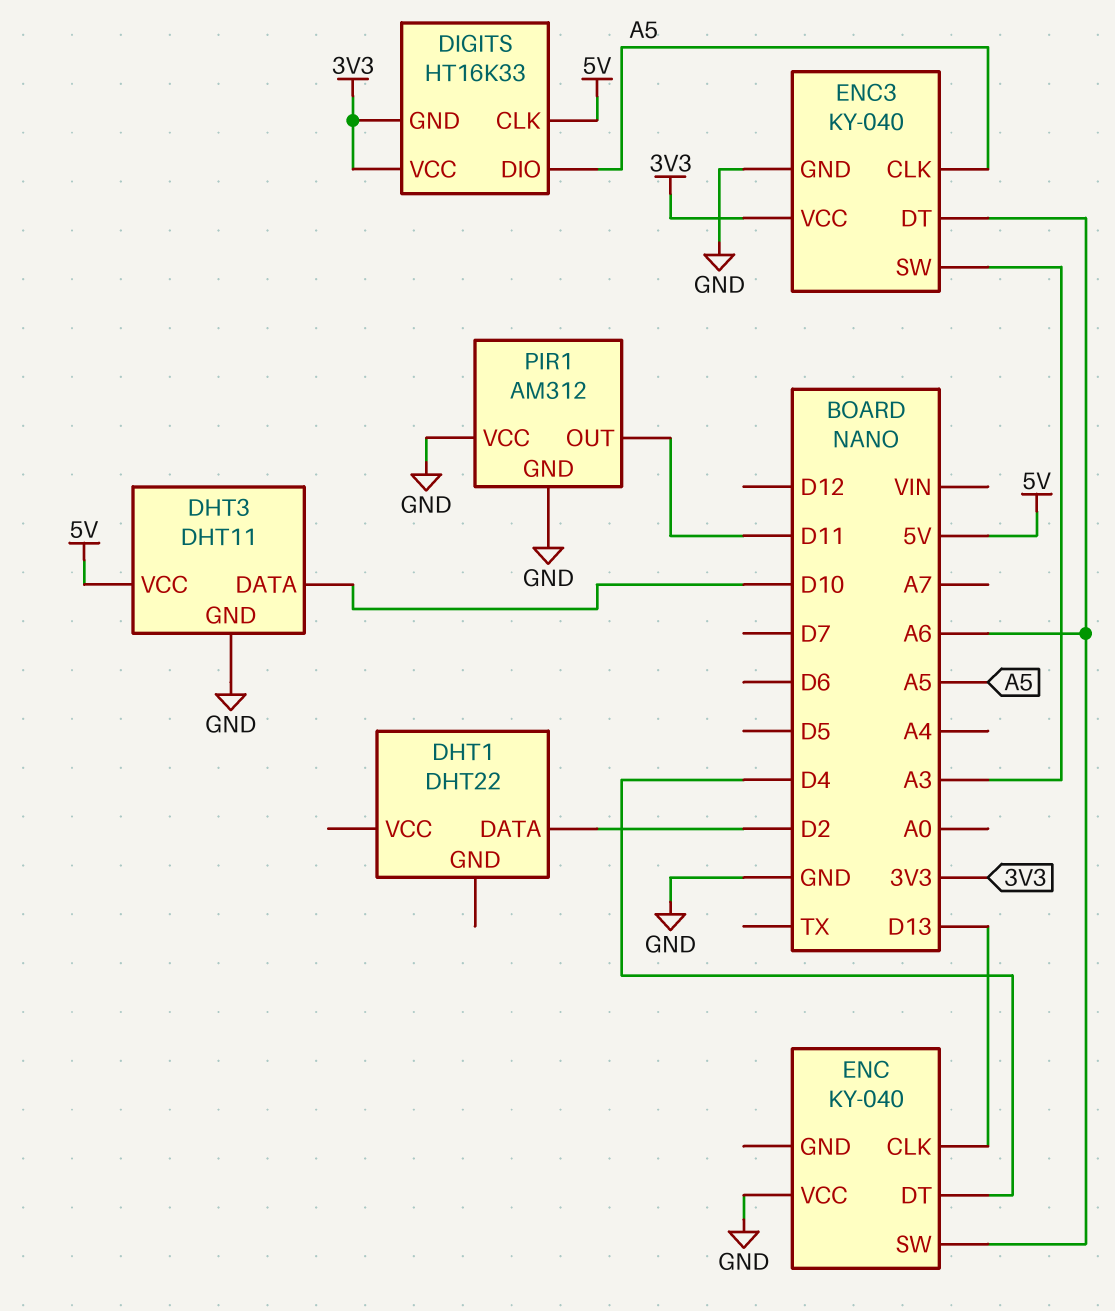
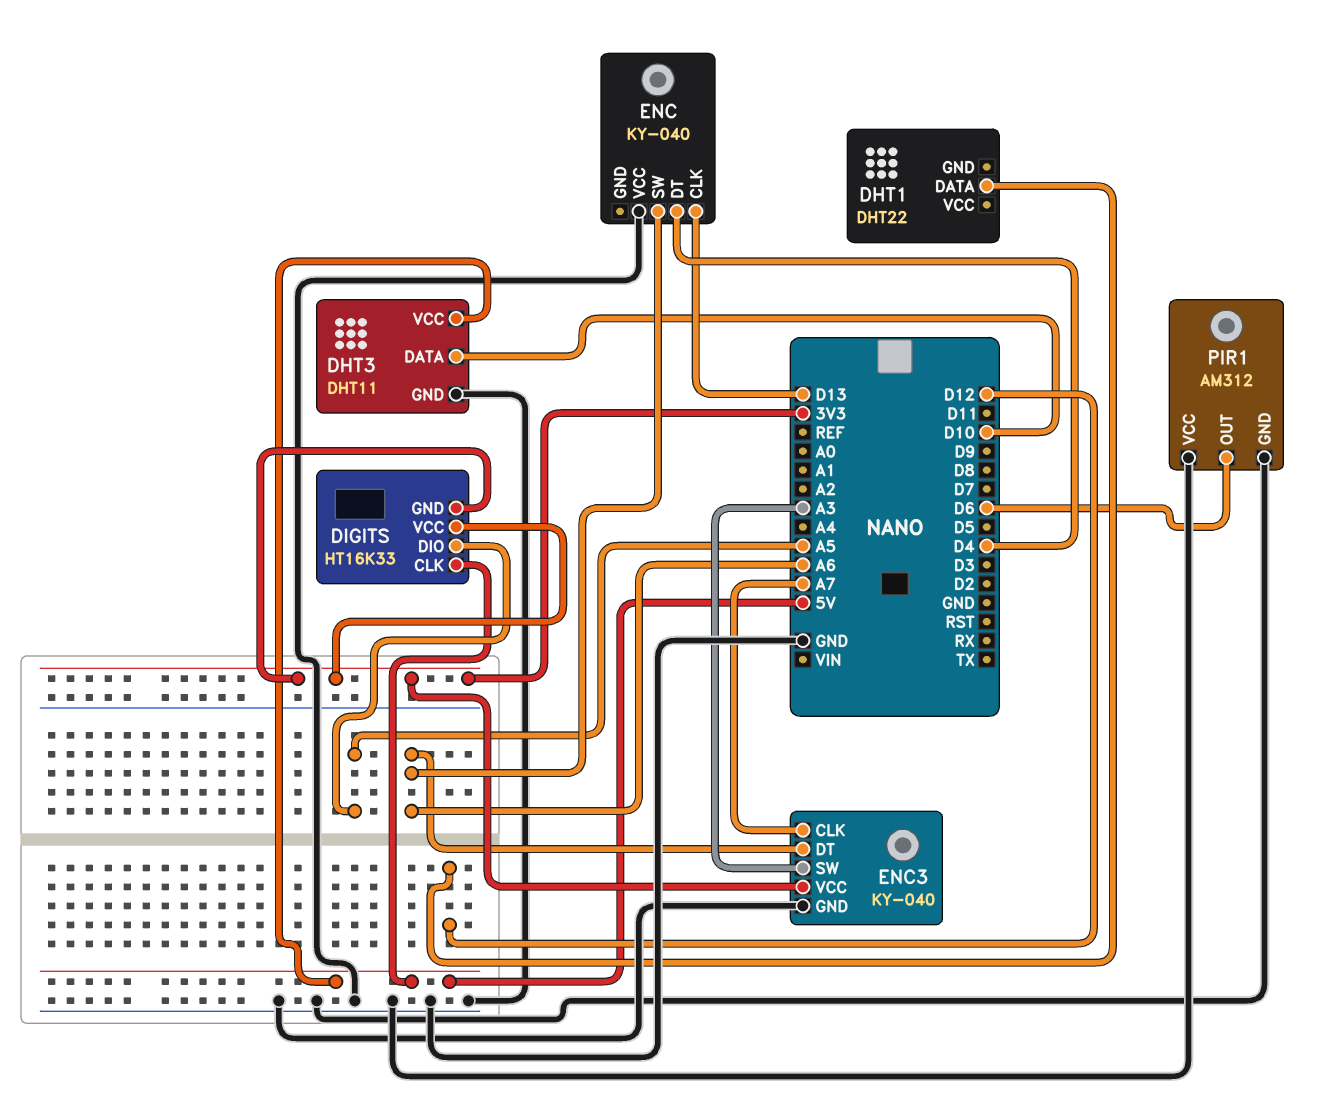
DHT1 pin DATA: D2 -> D12
ENC3 pin CLK: A5 -> A7
PIR1 pin OUT: D11 -> D6

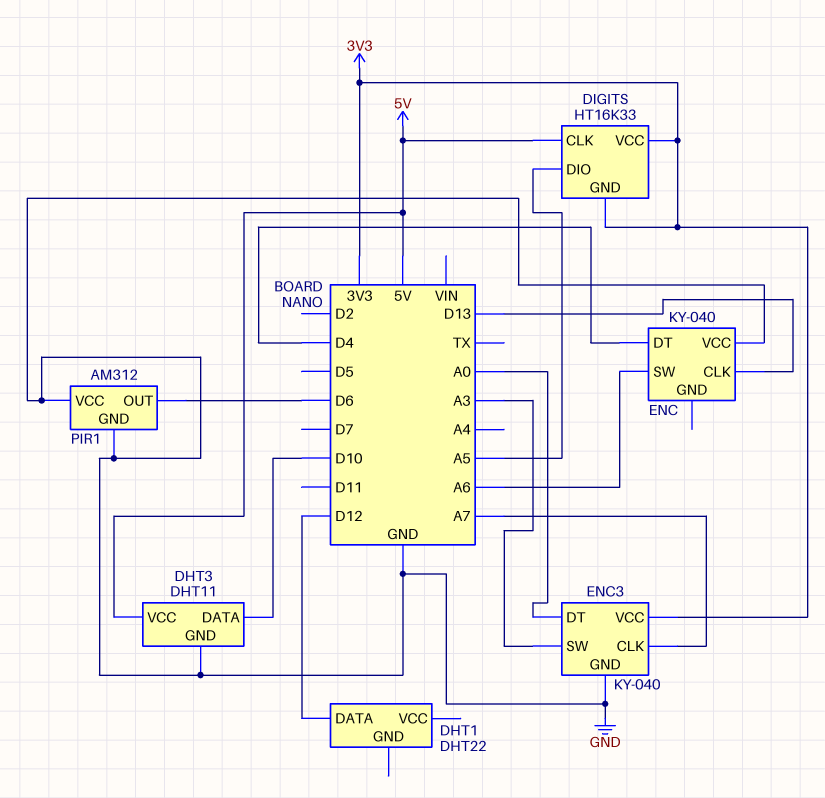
ENC3 pin DT: A6 -> A0

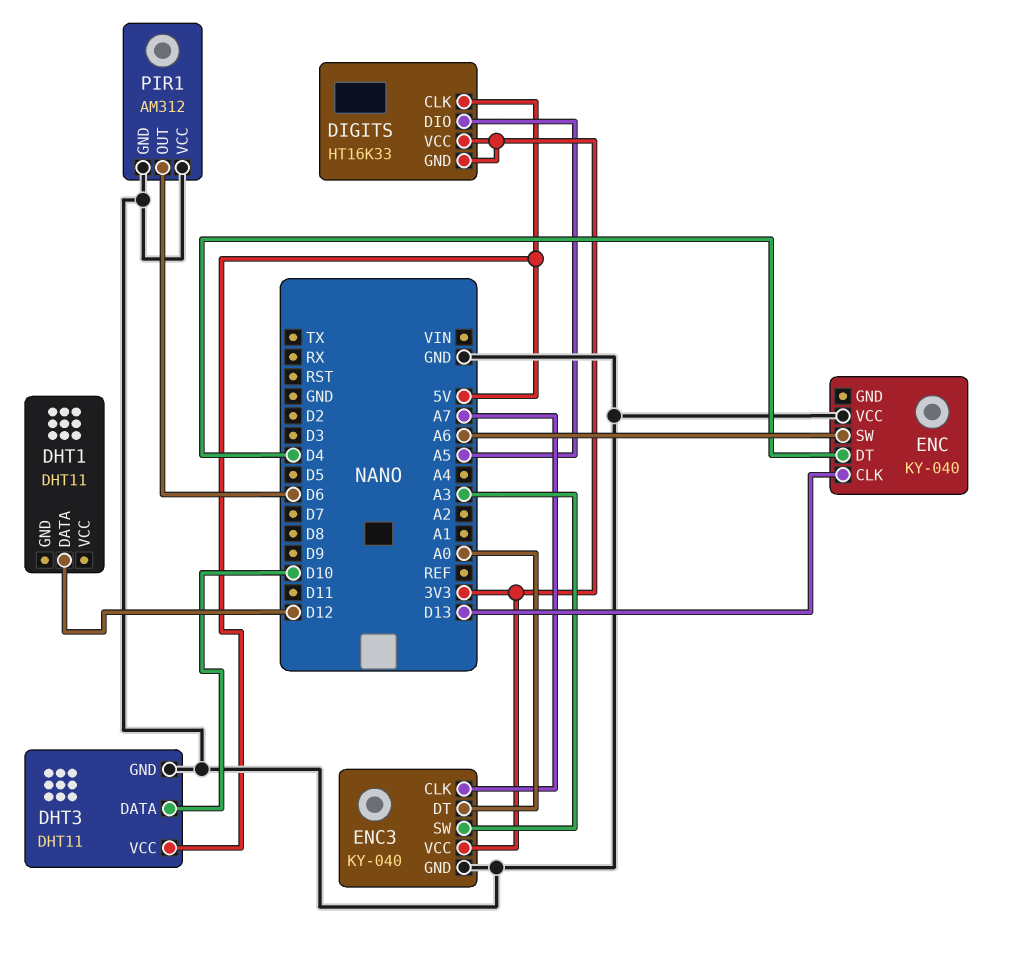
DHT1: DHT22 -> DHT11

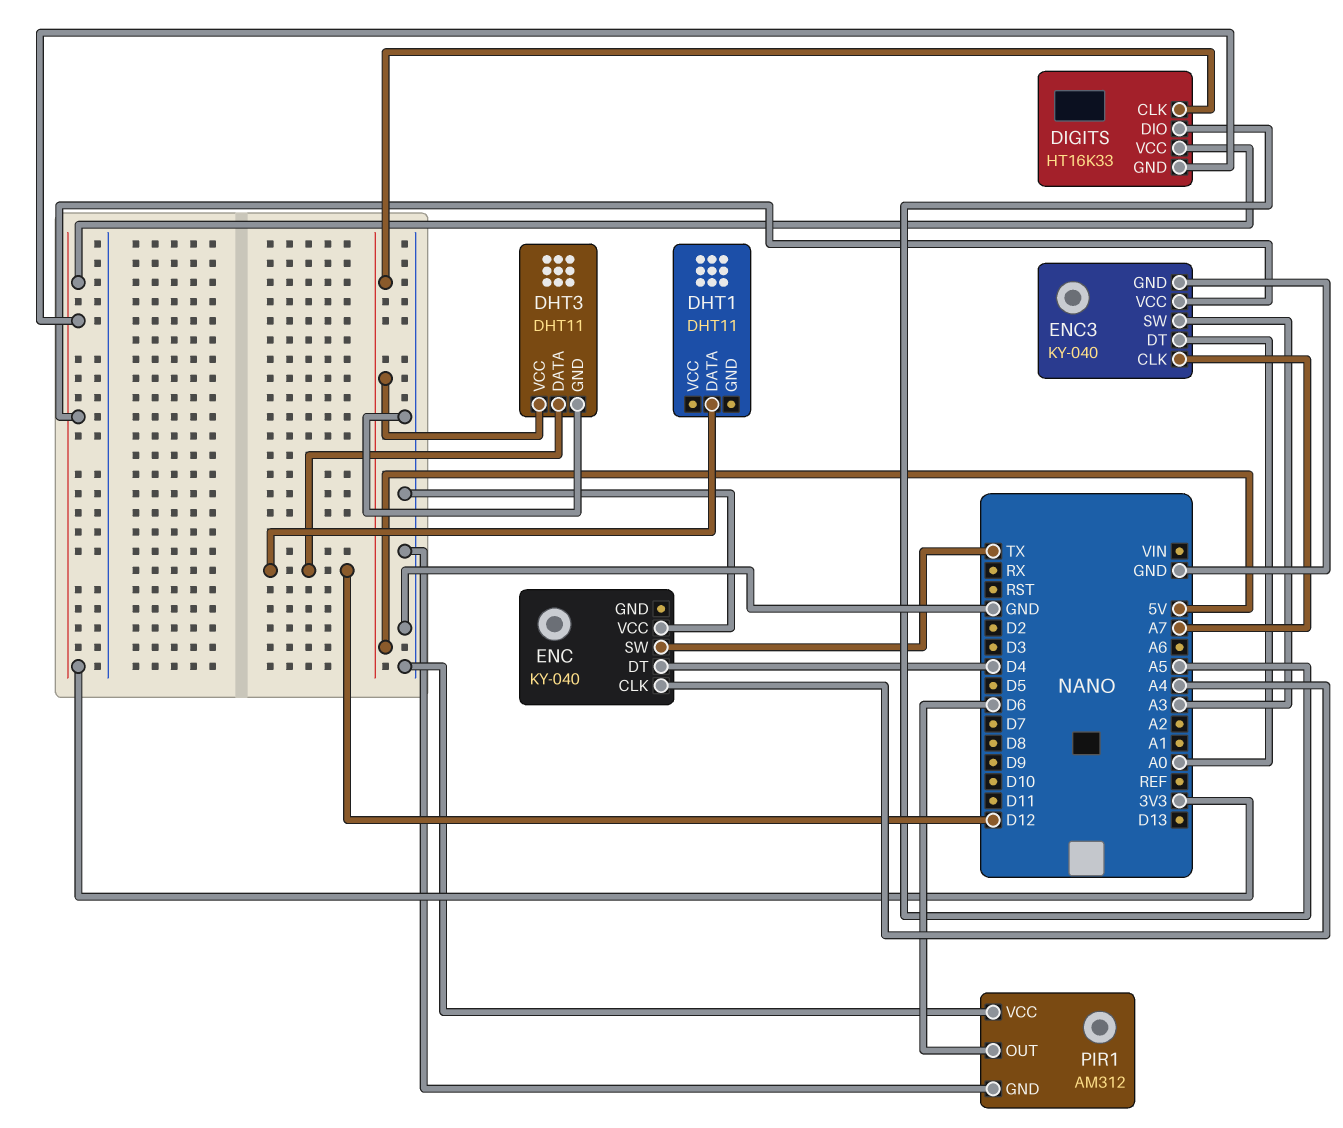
DHT3 pin DATA: D10 -> D12
ENC pin CLK: D13 -> A4
ENC pin SW: A6 -> TX

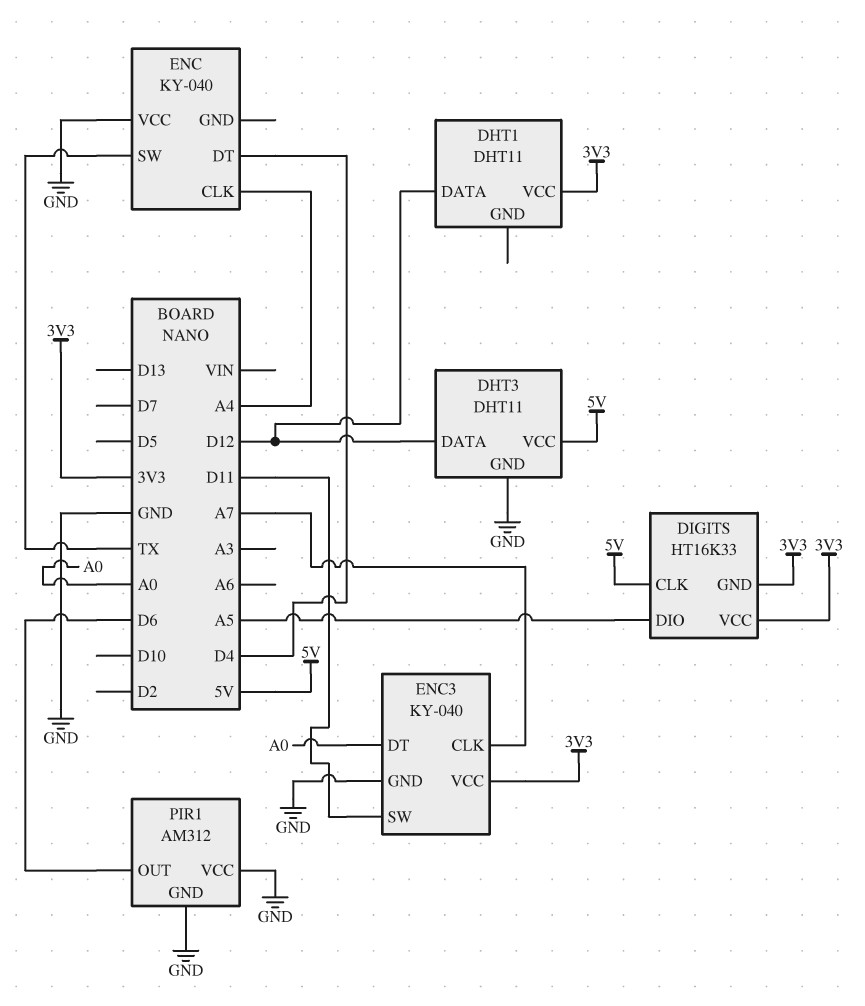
DHT1 pin VCC: none -> 3V3
ENC3 pin SW: A3 -> D11

